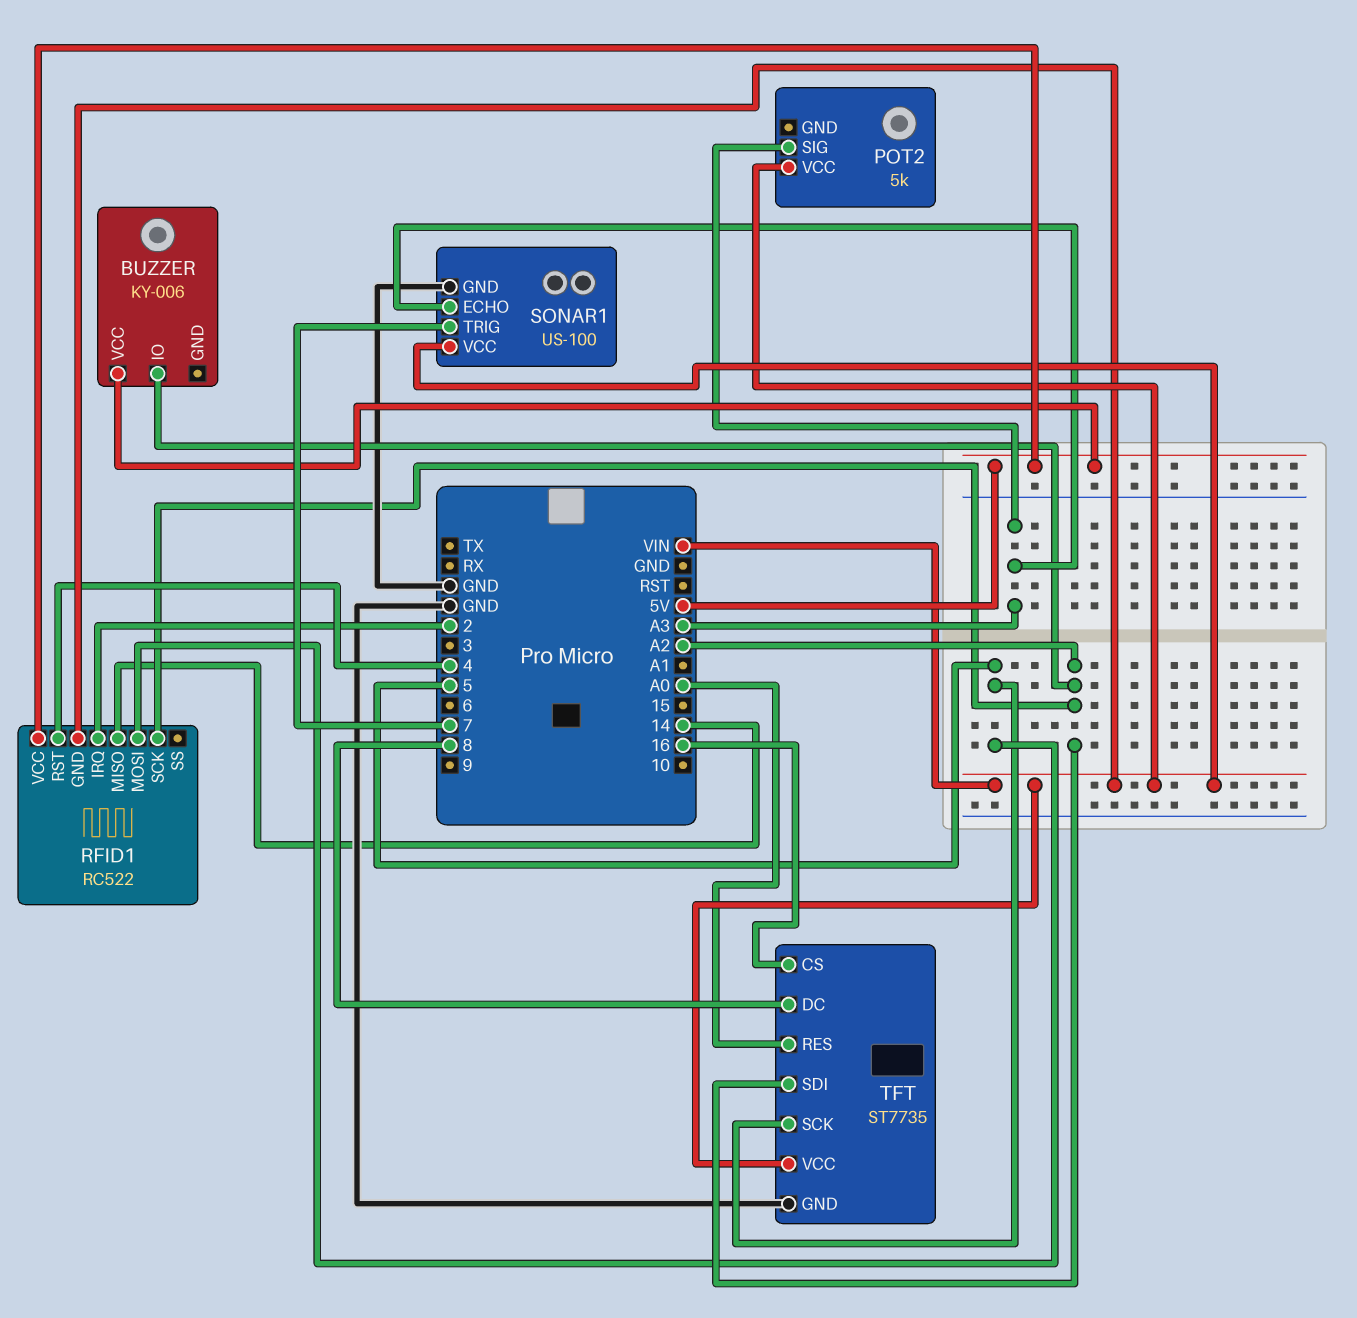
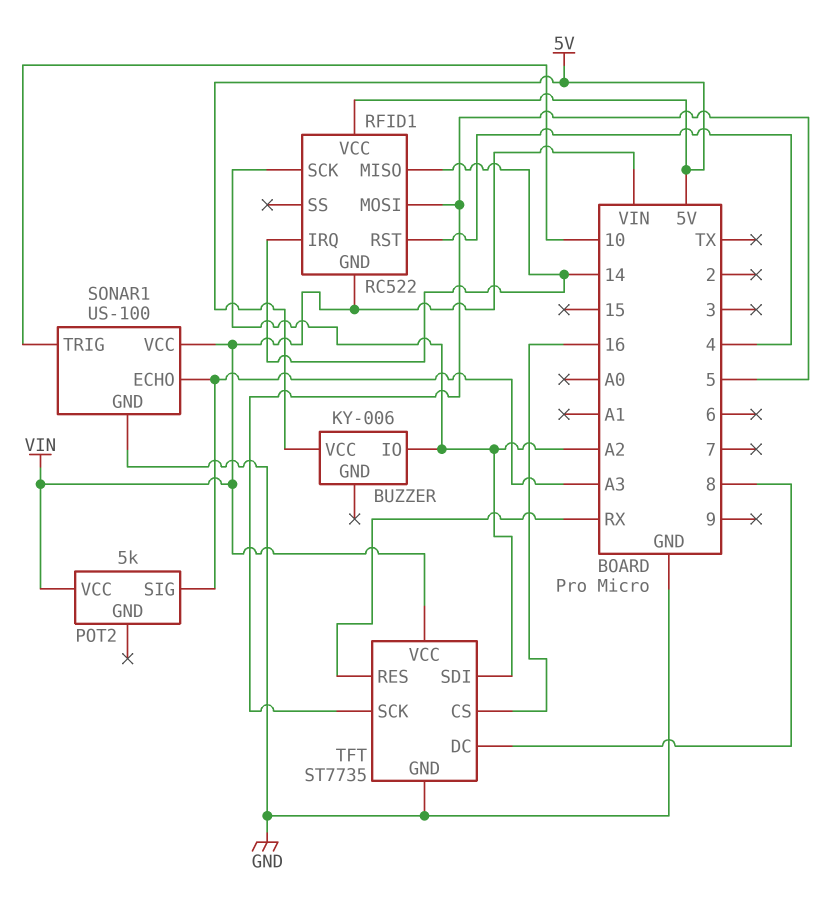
RFID1 pin IRQ: 2 -> 14
SONAR1 pin TRIG: 7 -> 10
TFT pin RES: A0 -> RX

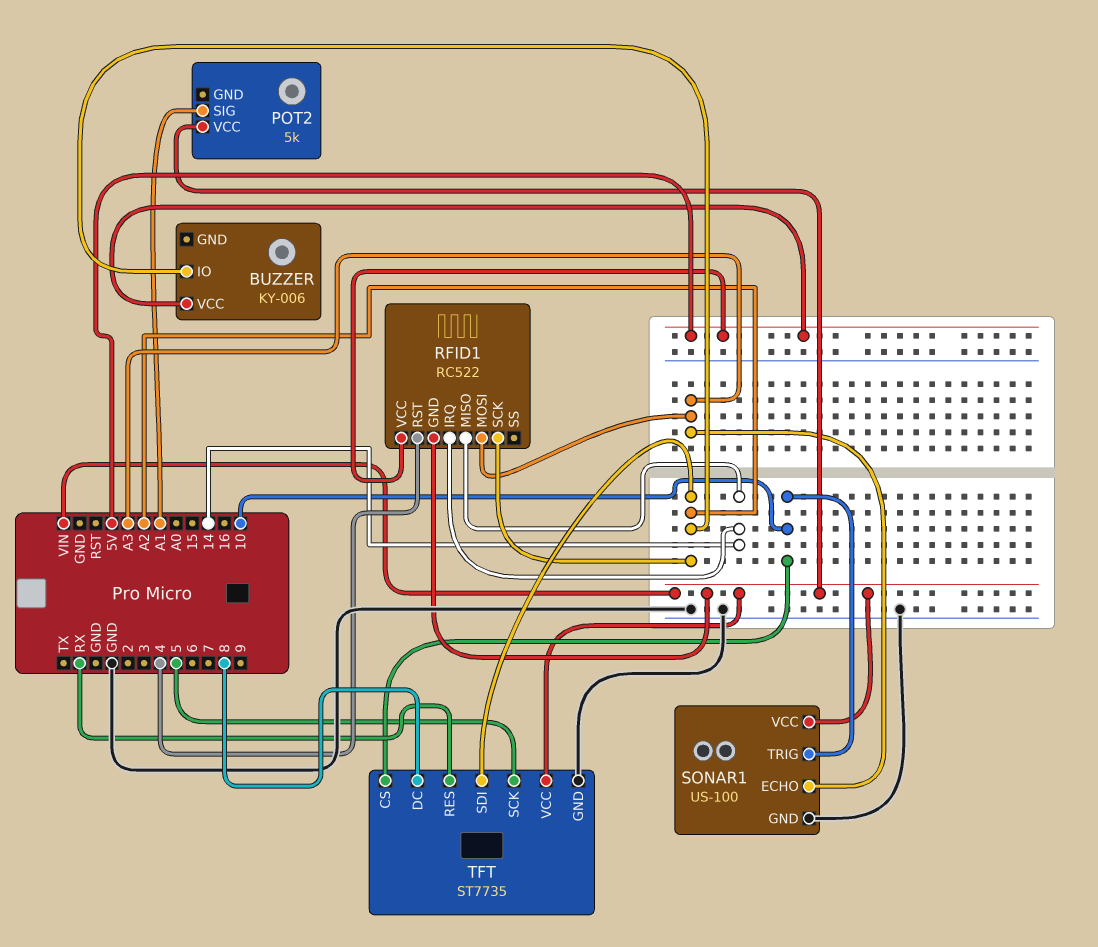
POT2 pin SIG: A3 -> A1
RFID1 pin MOSI: 5 -> A3
TFT pin CS: 16 -> 10

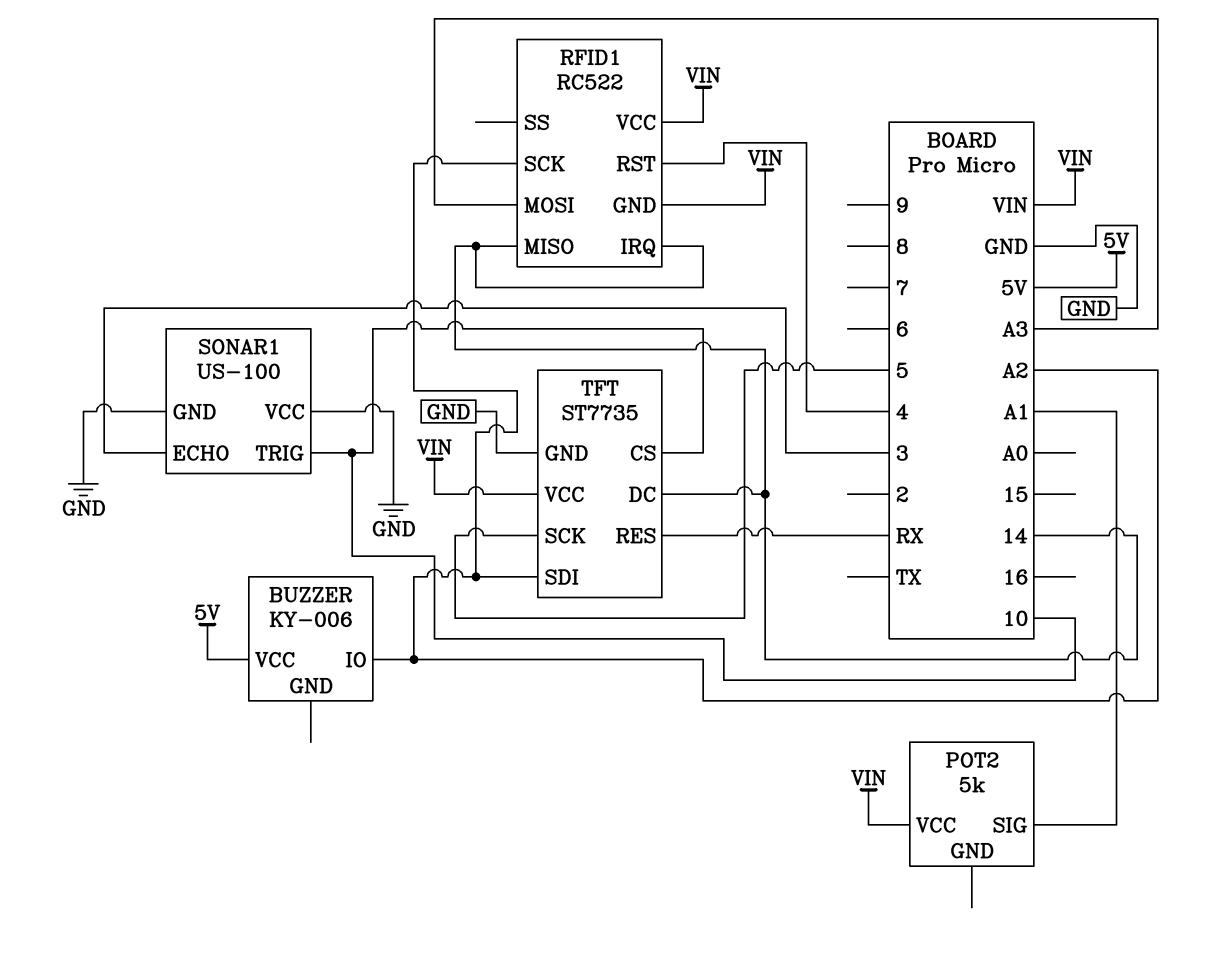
RFID1 pin VCC: 5V -> VIN
SONAR1 pin ECHO: A3 -> 3
SONAR1 pin VCC: VIN -> GND
TFT pin DC: 8 -> 14

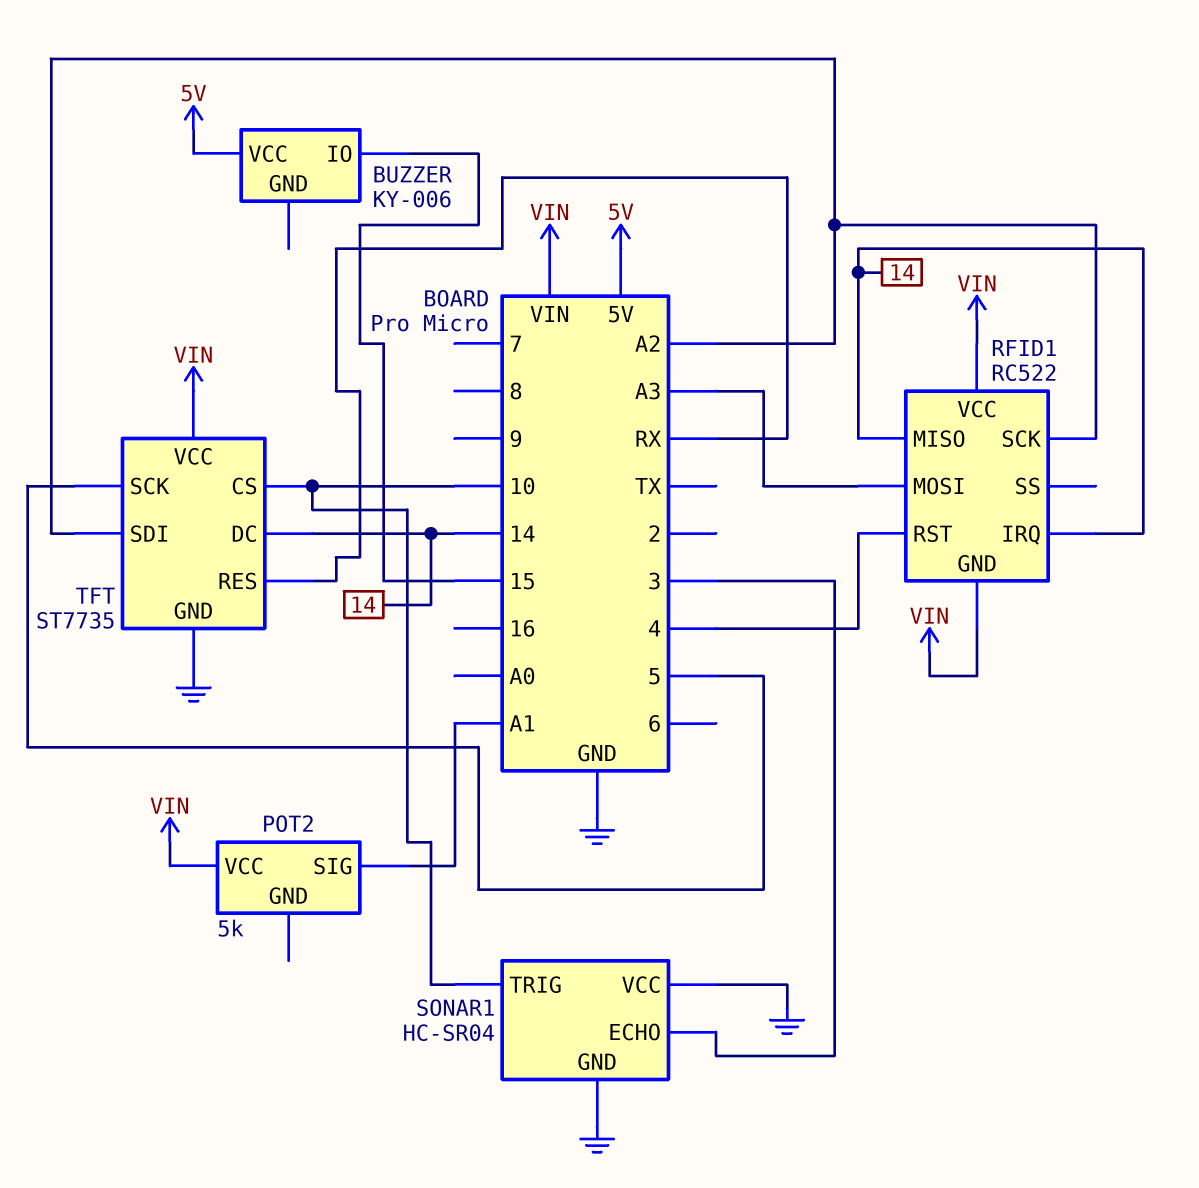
BUZZER pin IO: A2 -> 15
SONAR1: US-100 -> HC-SR04

